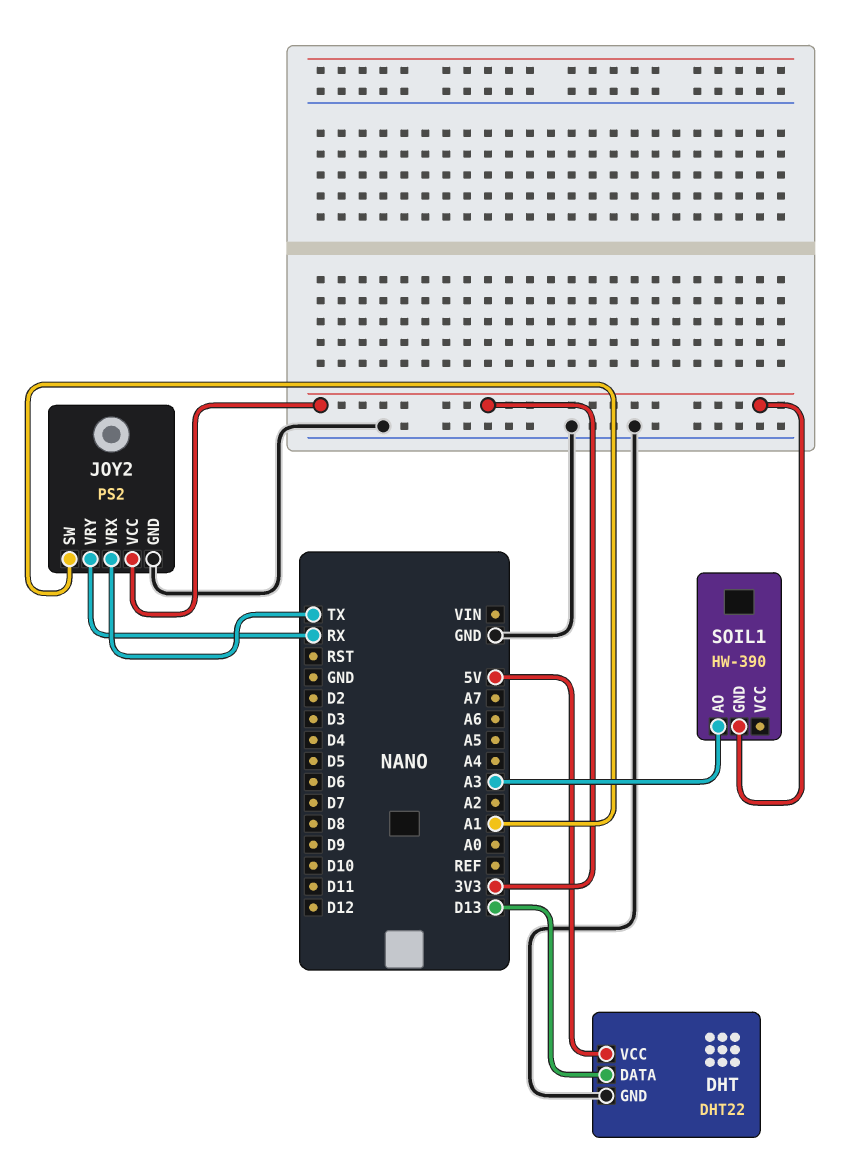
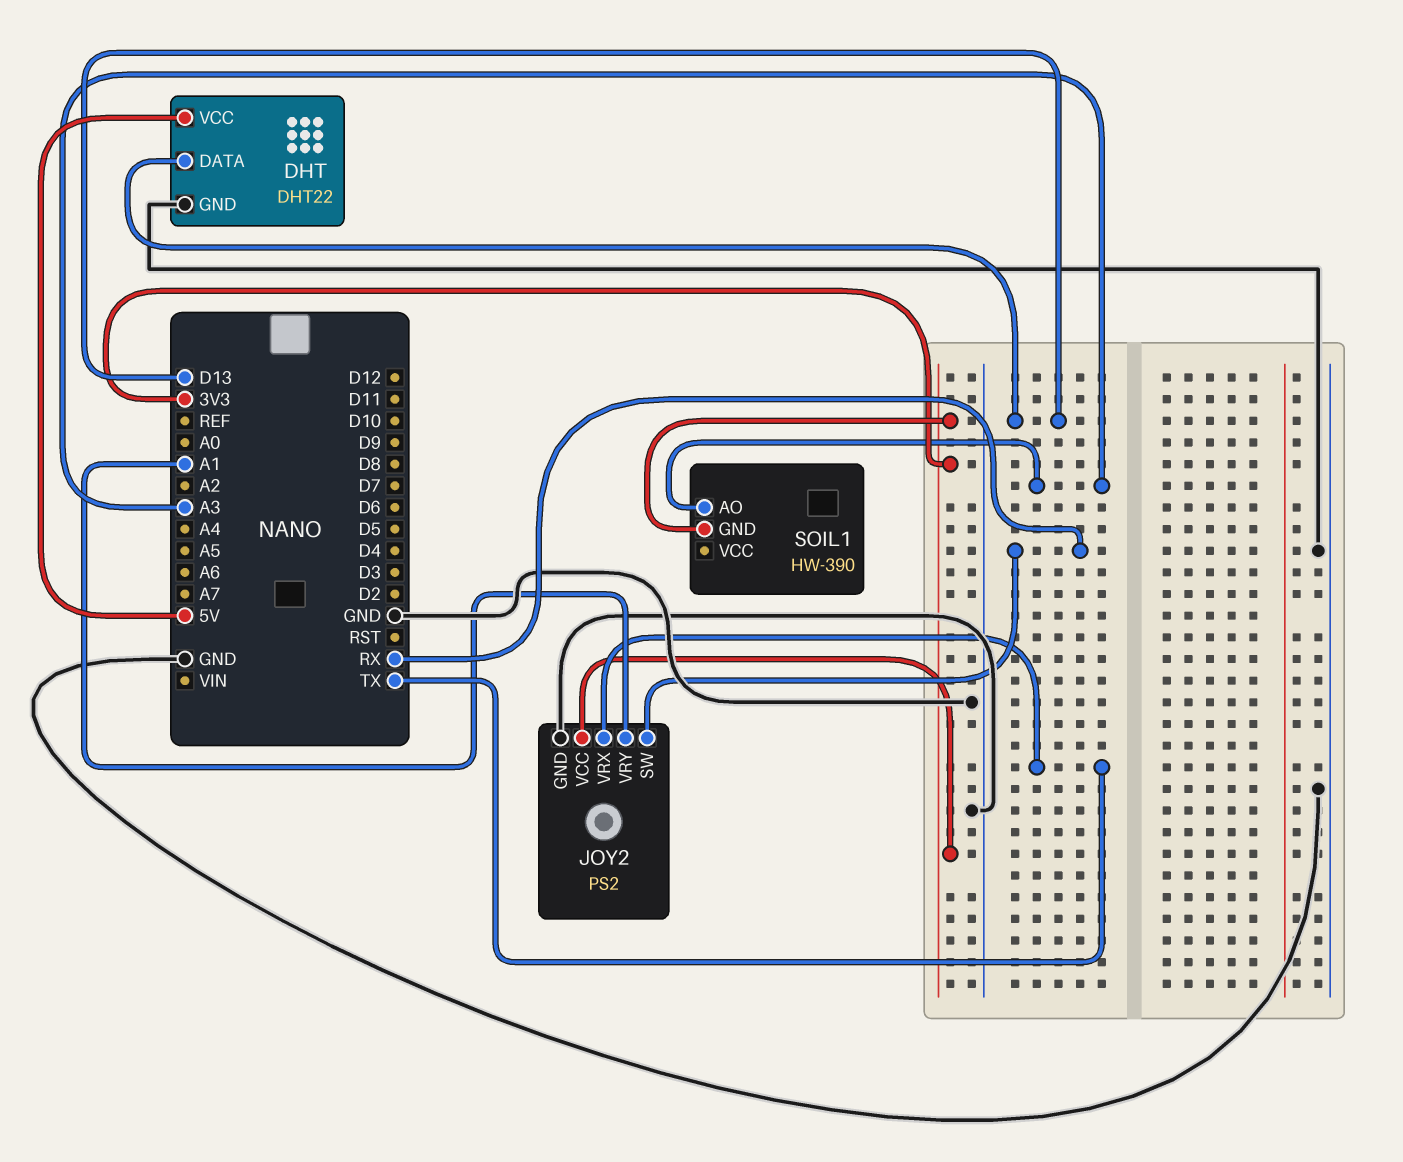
JOY2 pin SW: A1 -> RX
JOY2 pin VRY: RX -> A1

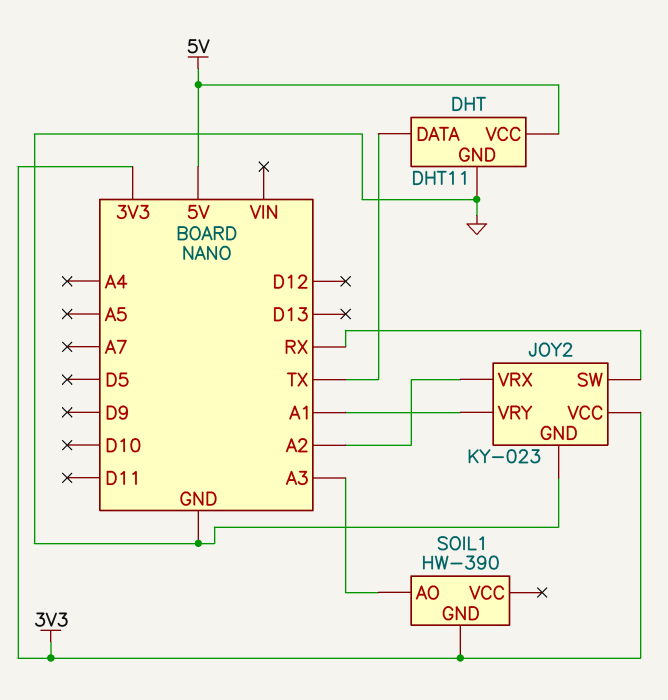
DHT: DHT22 -> DHT11
DHT pin DATA: D13 -> TX
JOY2: PS2 -> KY-023
JOY2 pin VRX: TX -> A2

